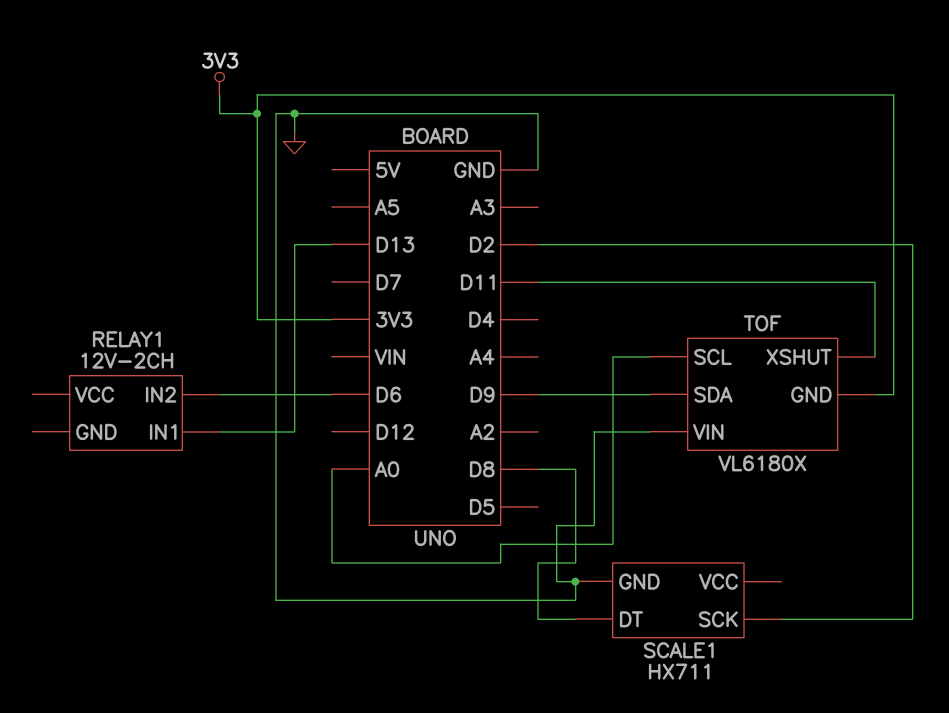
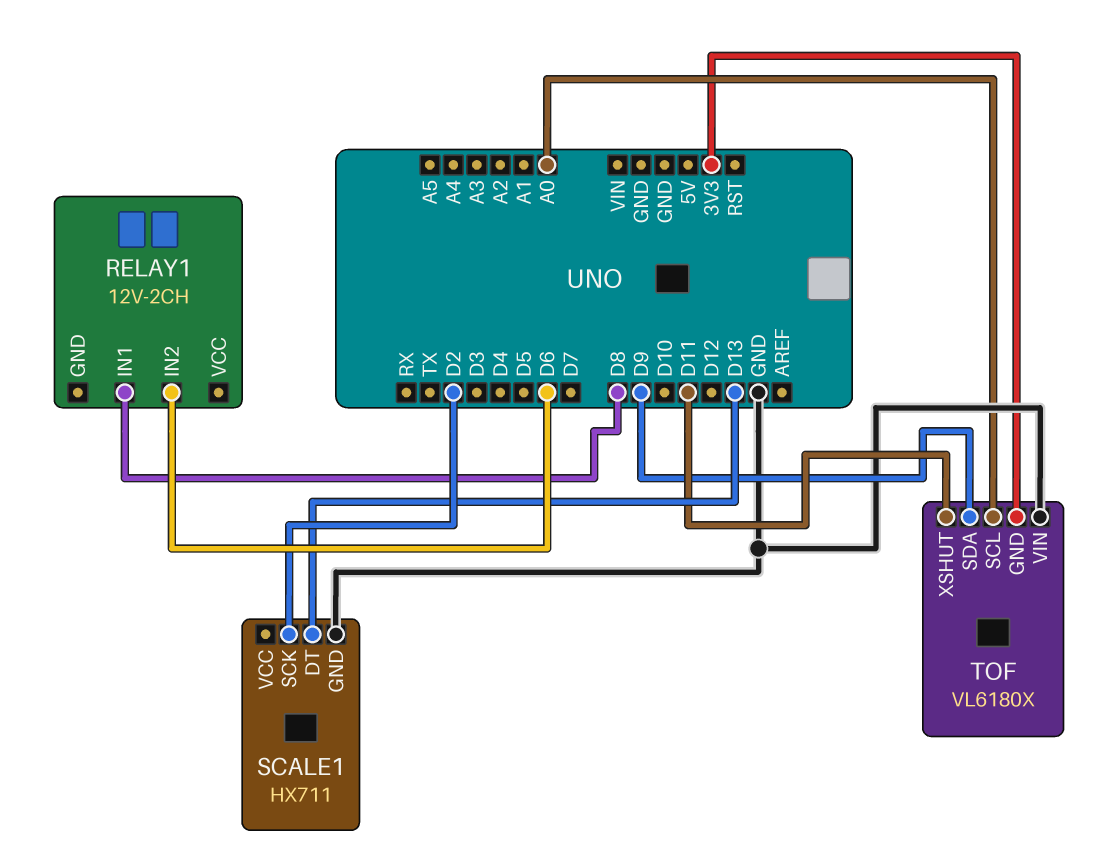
RELAY1 pin IN1: D13 -> D8
SCALE1 pin DT: D8 -> D13

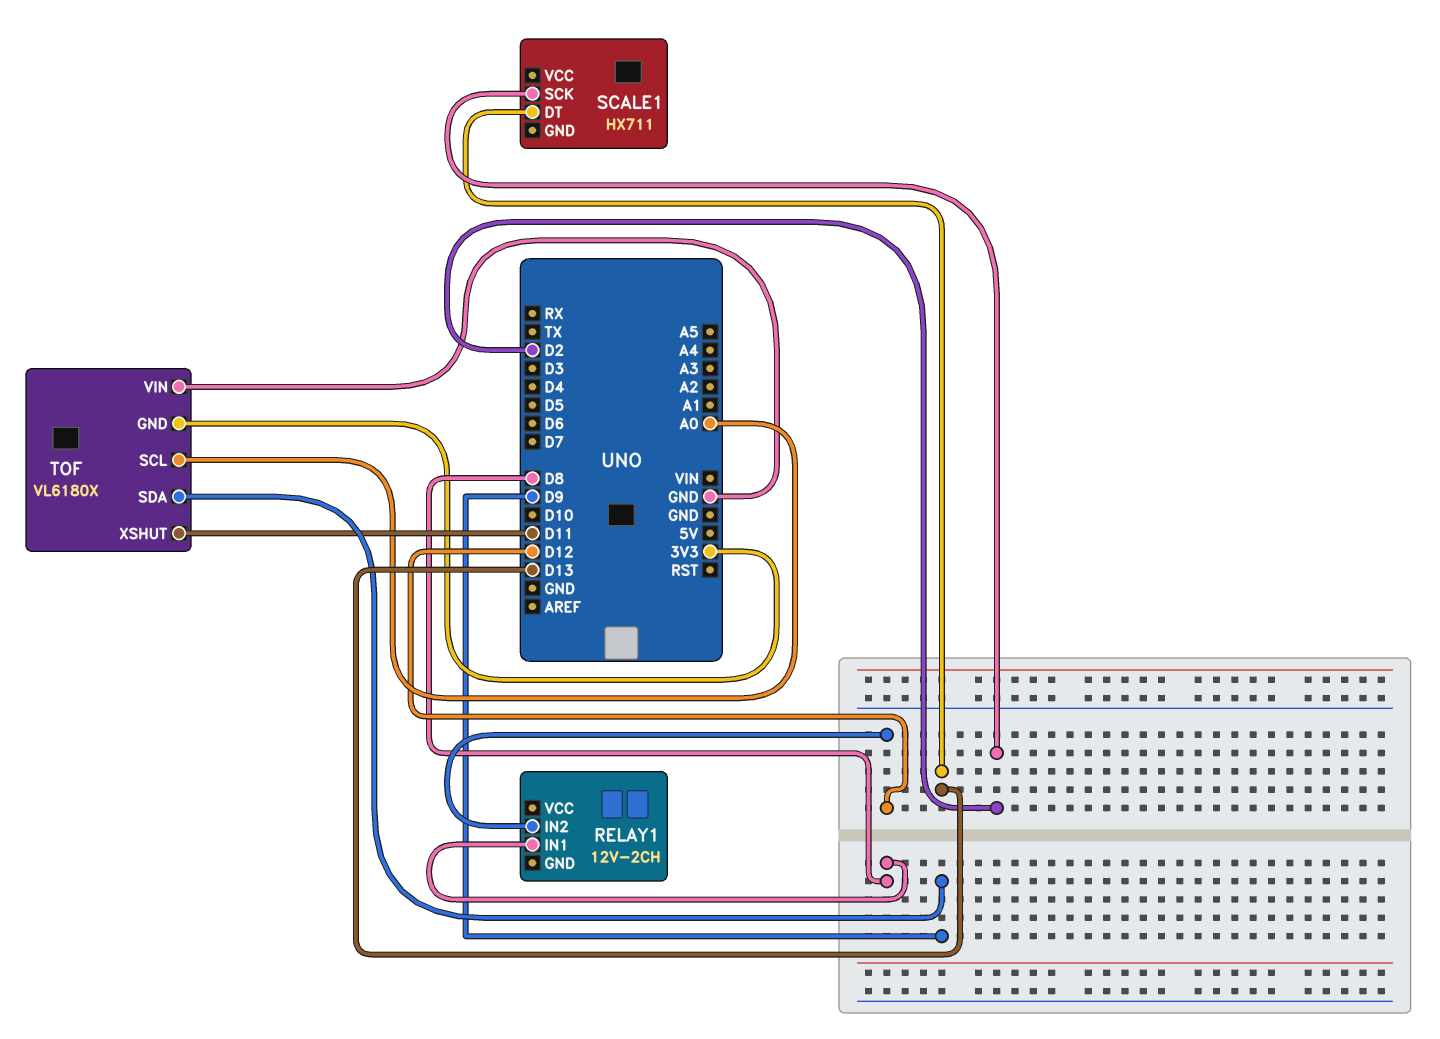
RELAY1 pin IN2: D6 -> D12
SCALE1 pin GND: GND -> none

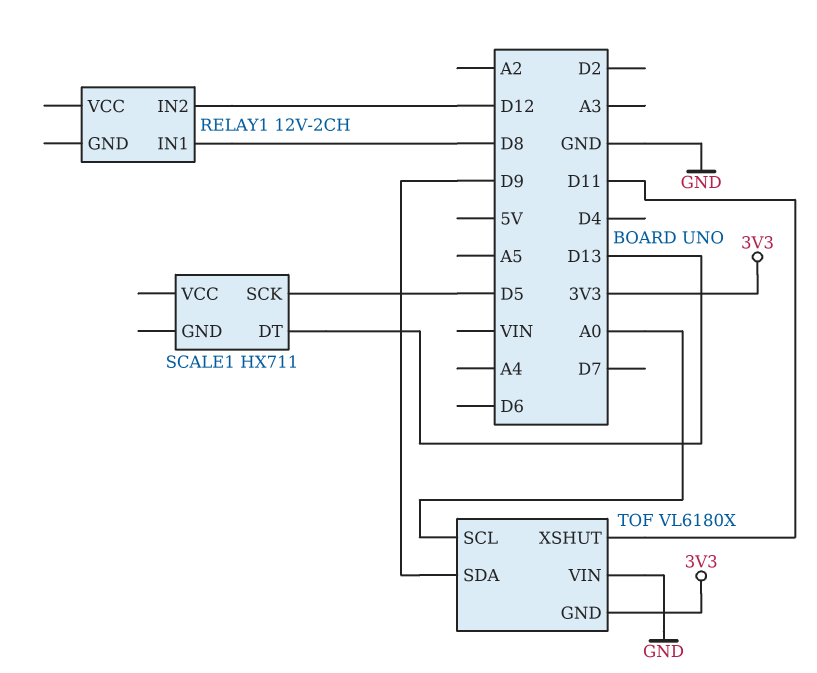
SCALE1 pin SCK: D2 -> D5

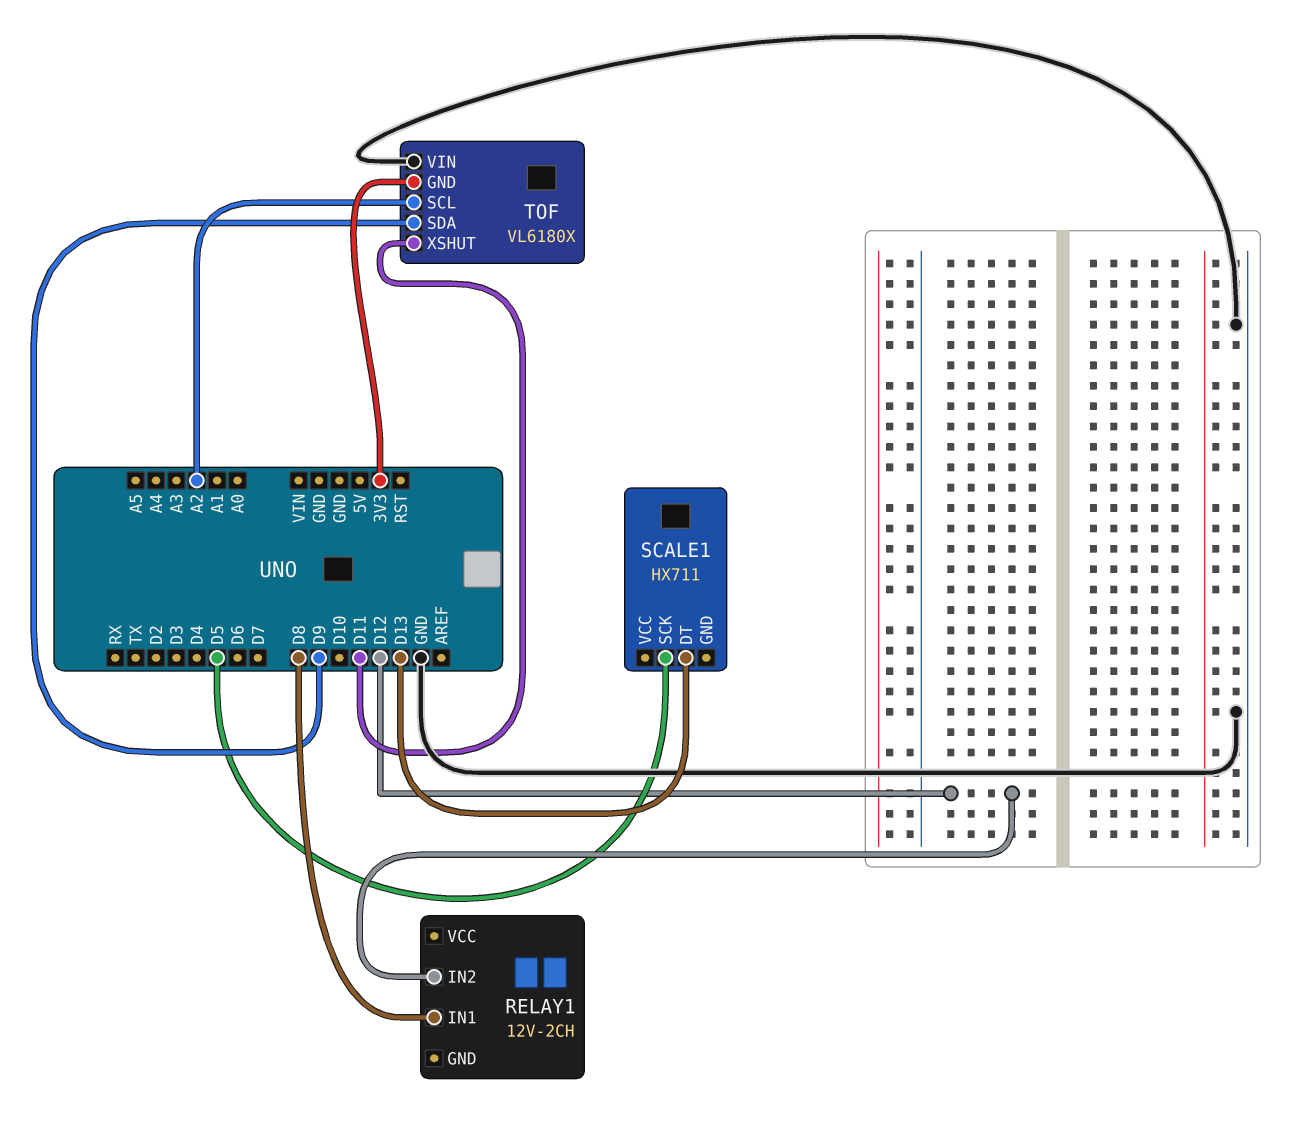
TOF pin SCL: A0 -> A2

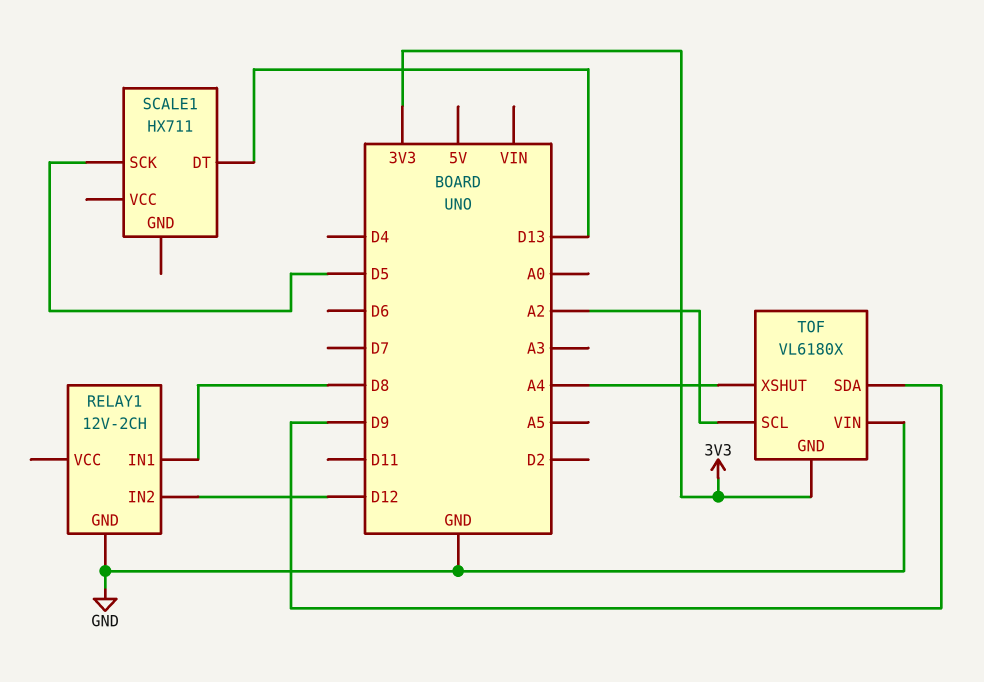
RELAY1 pin GND: none -> GND
TOF pin XSHUT: D11 -> A4

